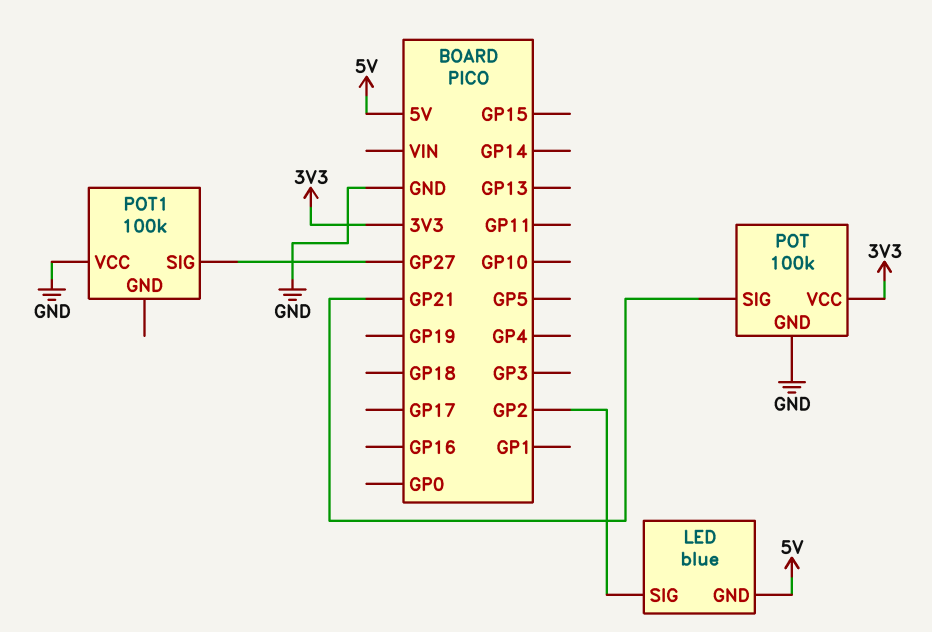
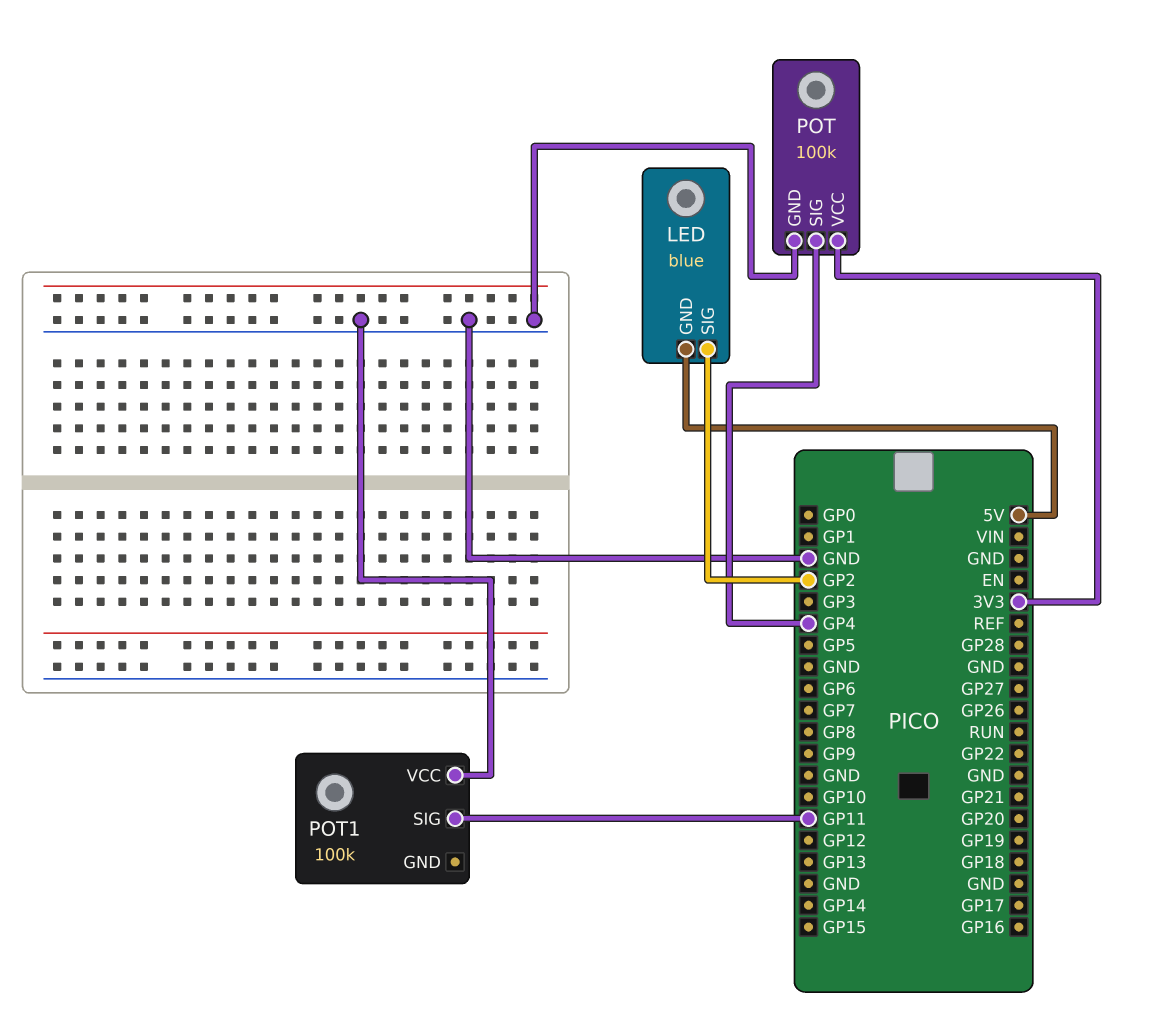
POT pin SIG: GP21 -> GP4
POT1 pin SIG: GP27 -> GP11

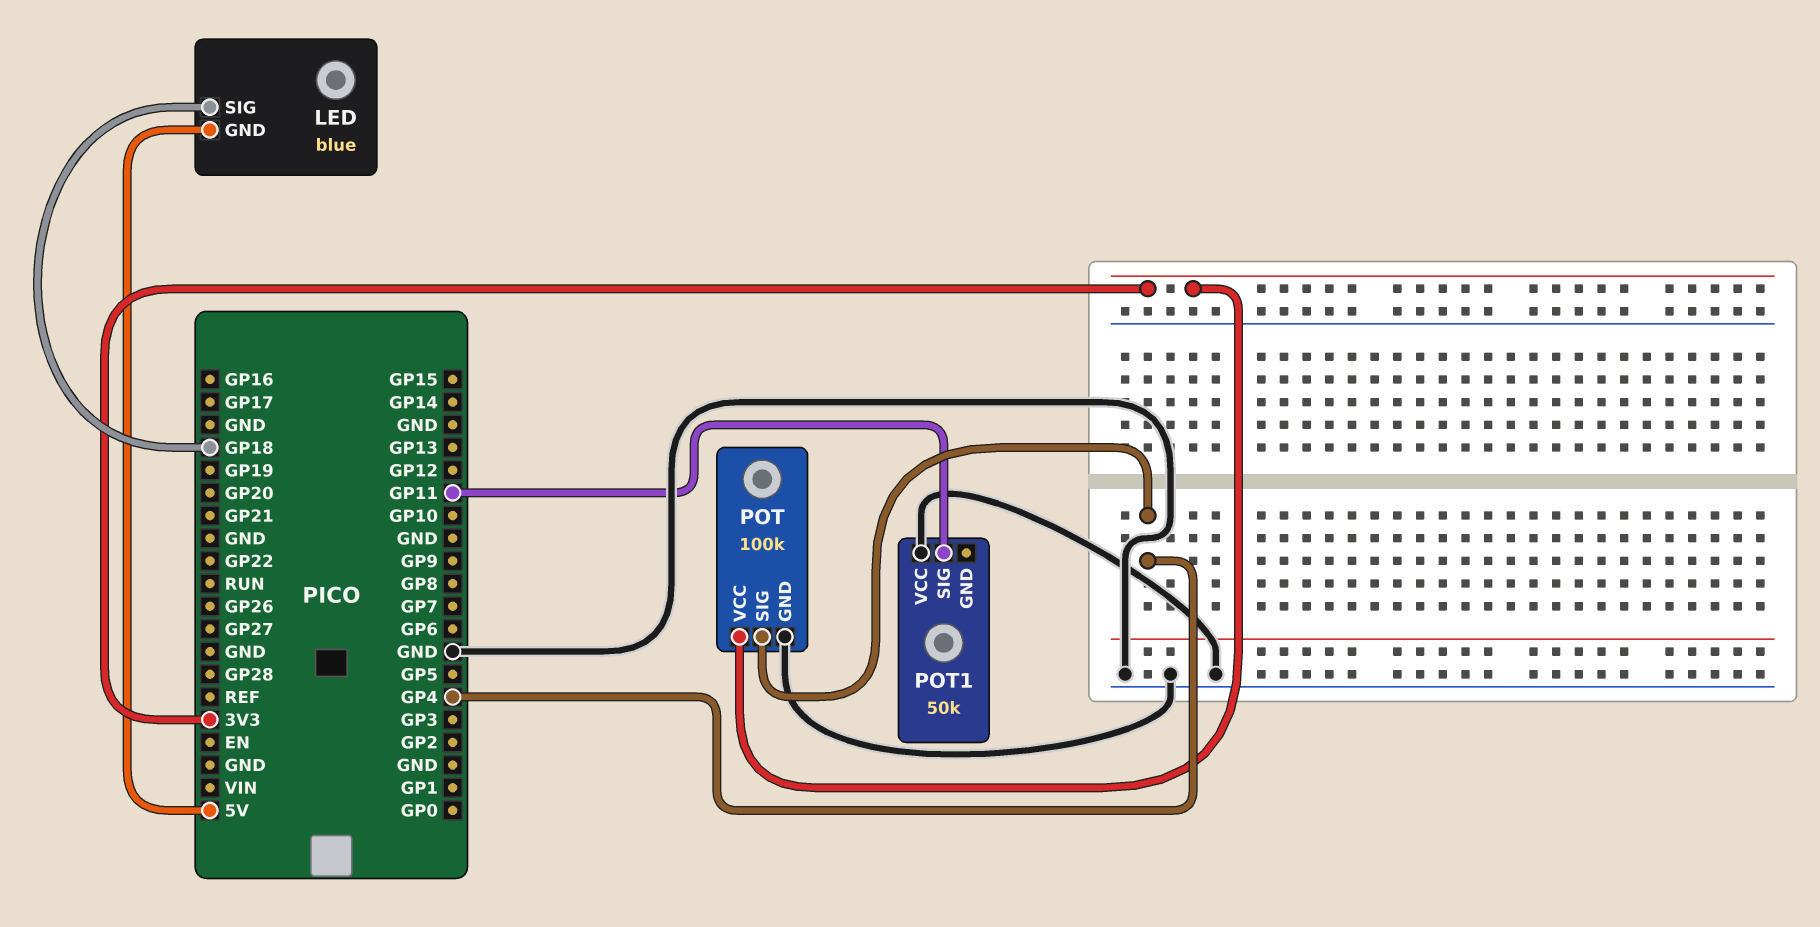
LED pin SIG: GP2 -> GP18
POT1: 100k -> 50k

